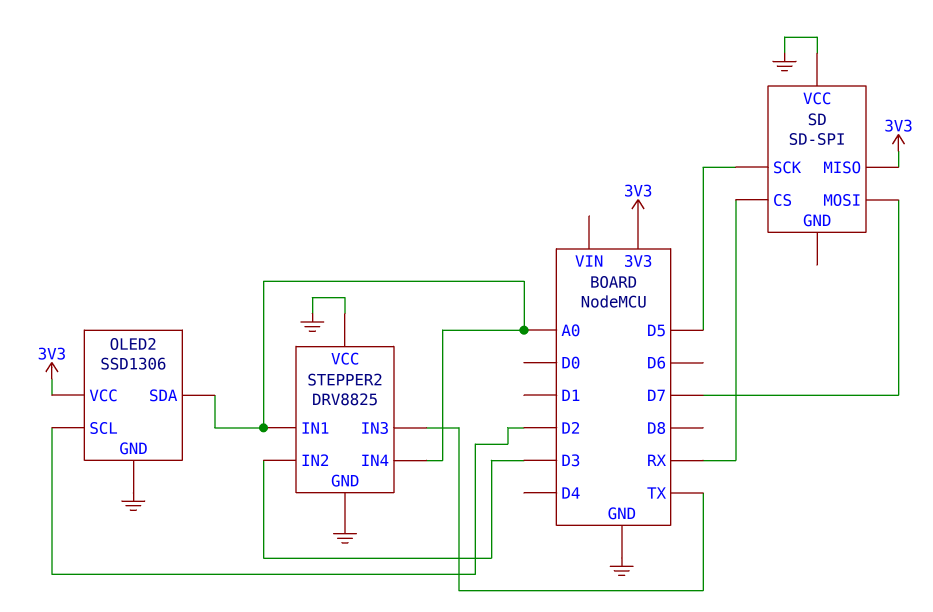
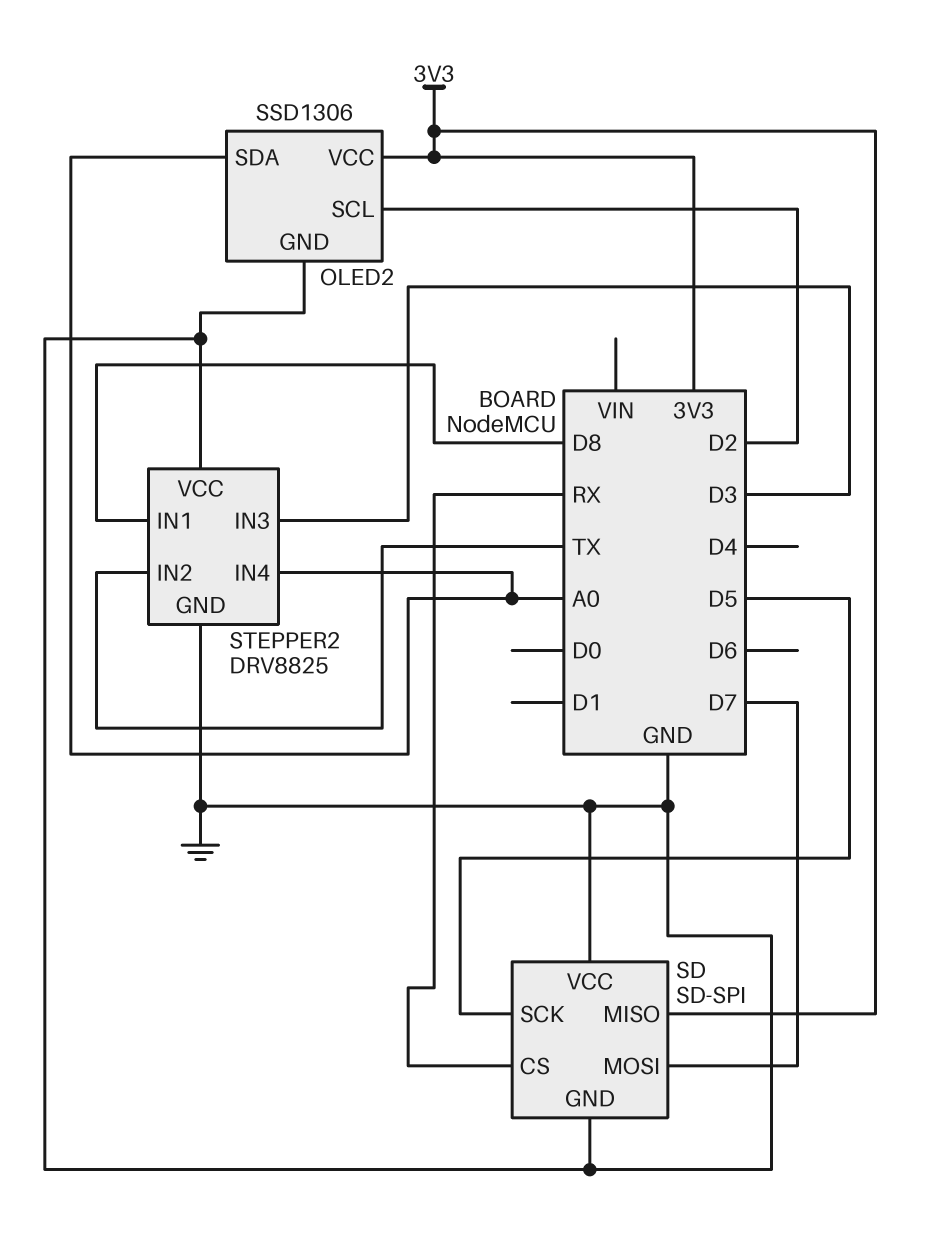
SD pin GND: none -> GND
STEPPER2 pin IN1: A0 -> D8
STEPPER2 pin IN2: D3 -> TX
STEPPER2 pin IN3: TX -> D3

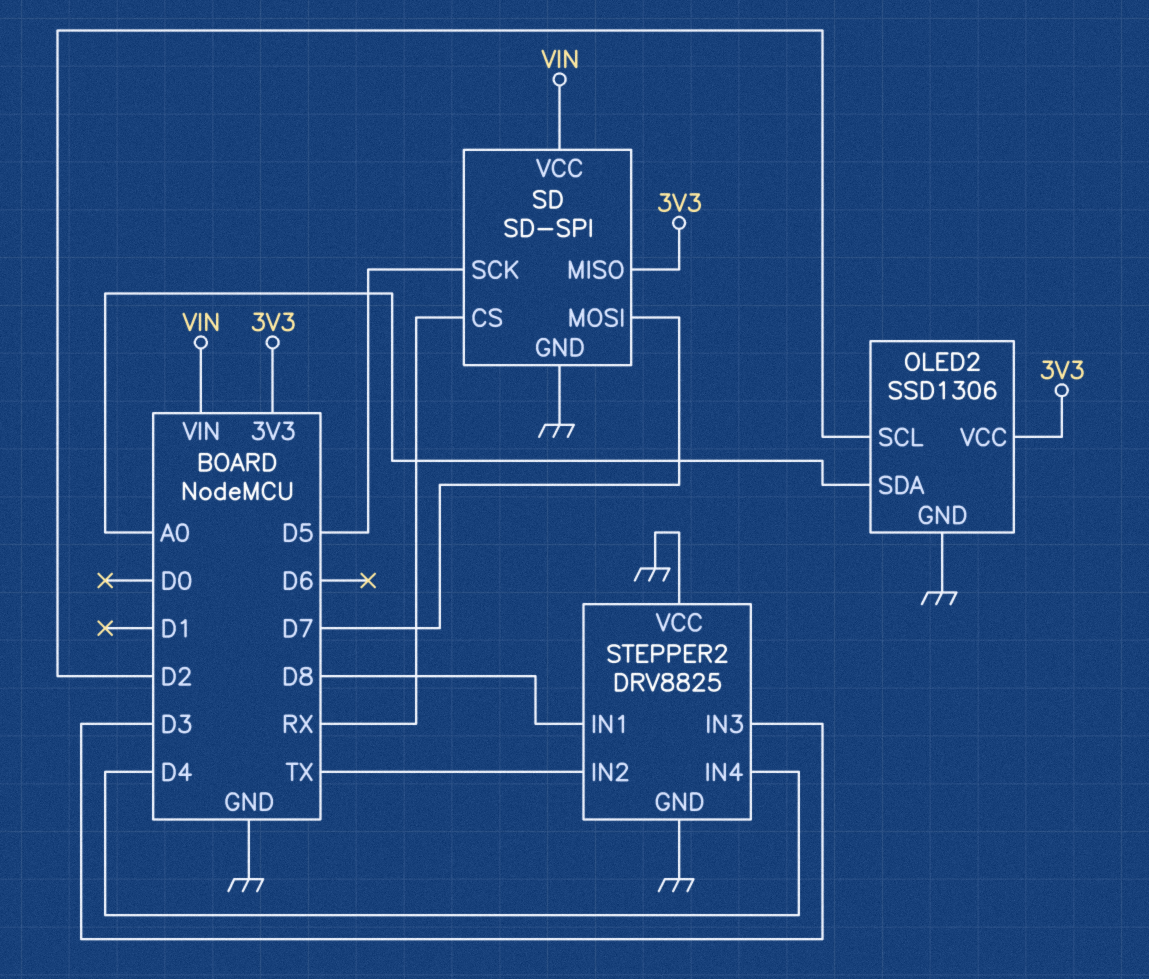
SD pin VCC: GND -> VIN
STEPPER2 pin IN4: A0 -> D4

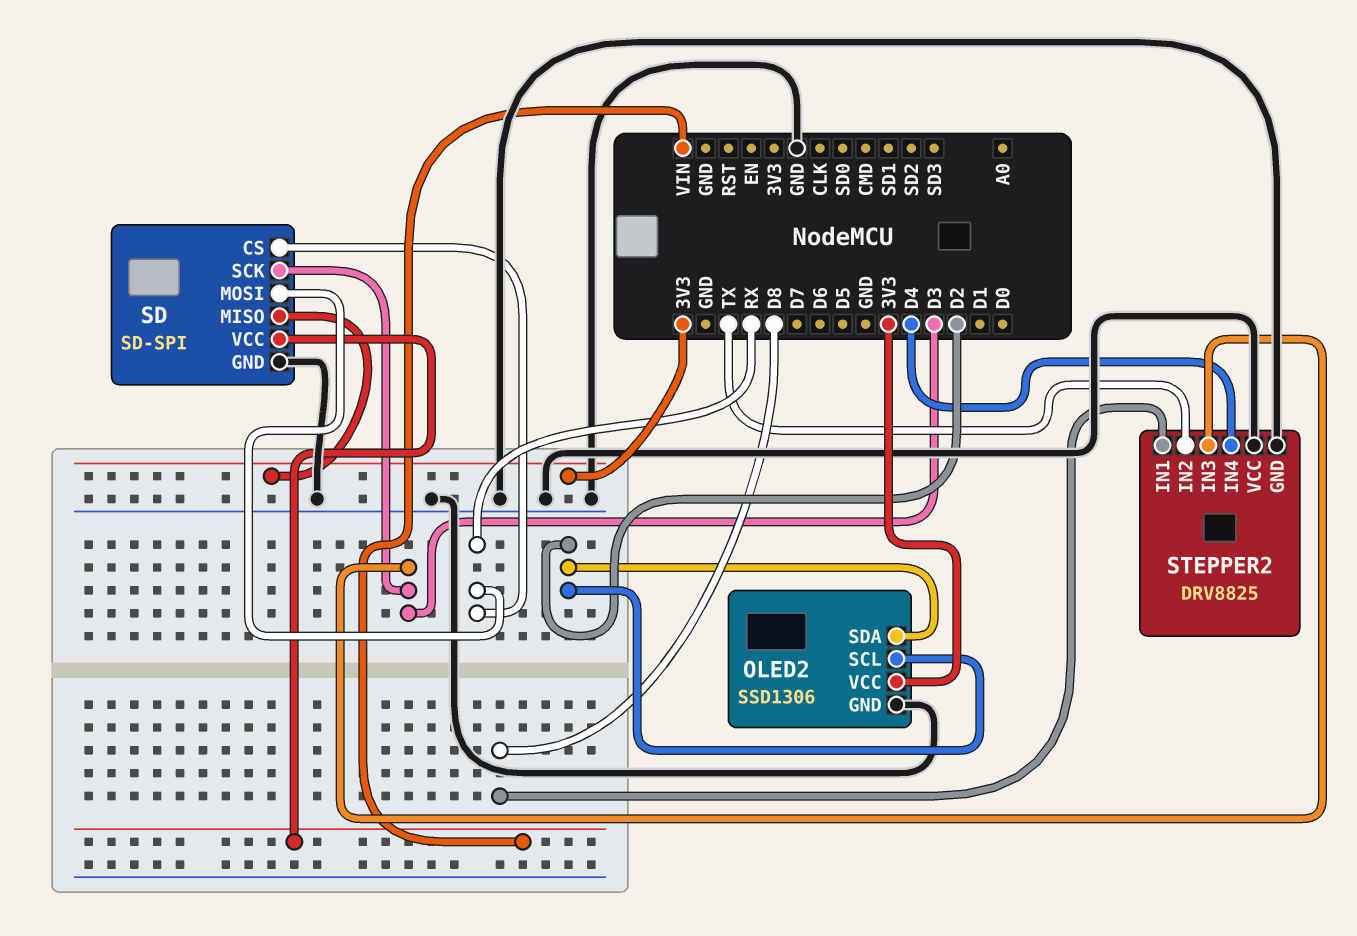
OLED2 pin SDA: A0 -> D2
SD pin MOSI: D7 -> RX
SD pin SCK: D5 -> D3

